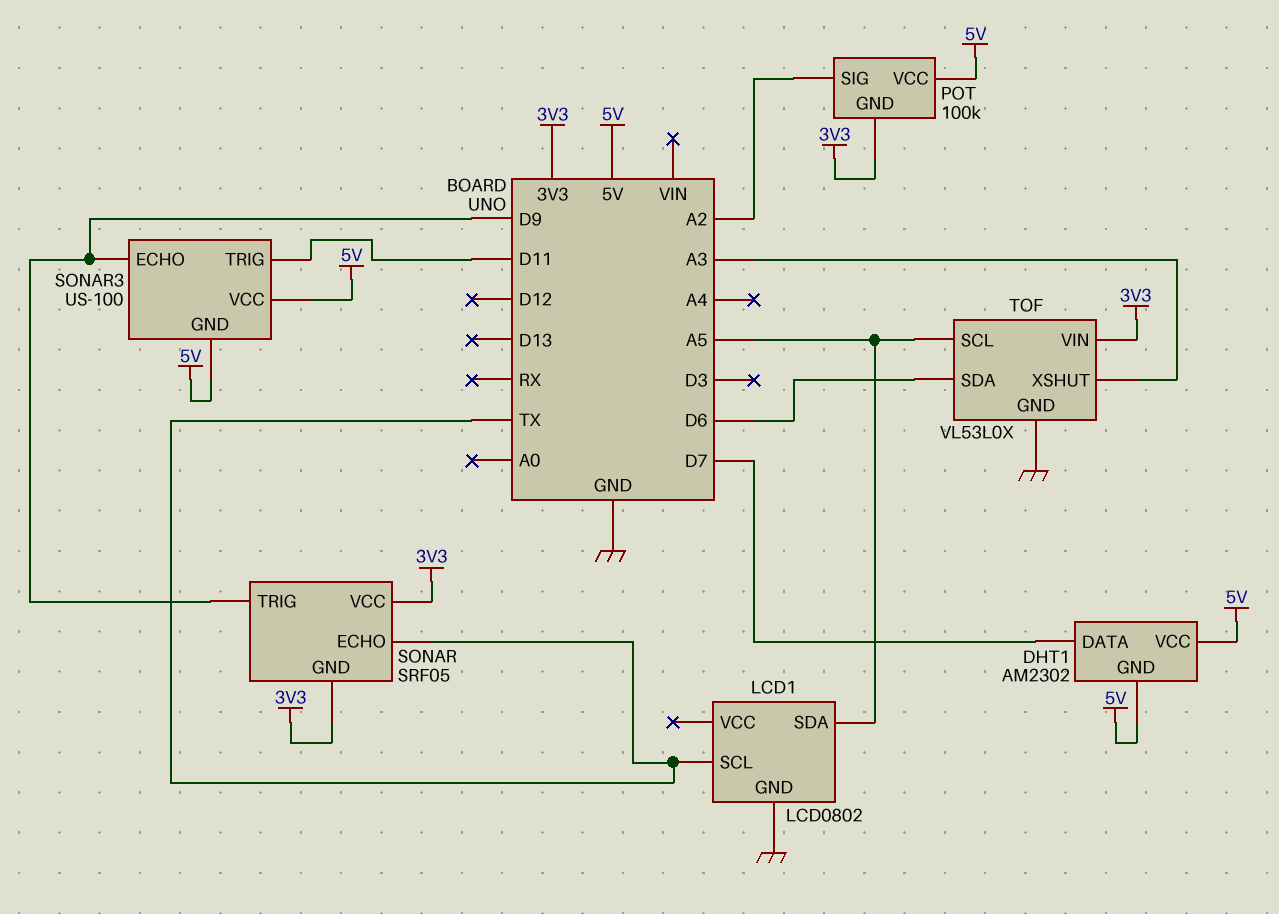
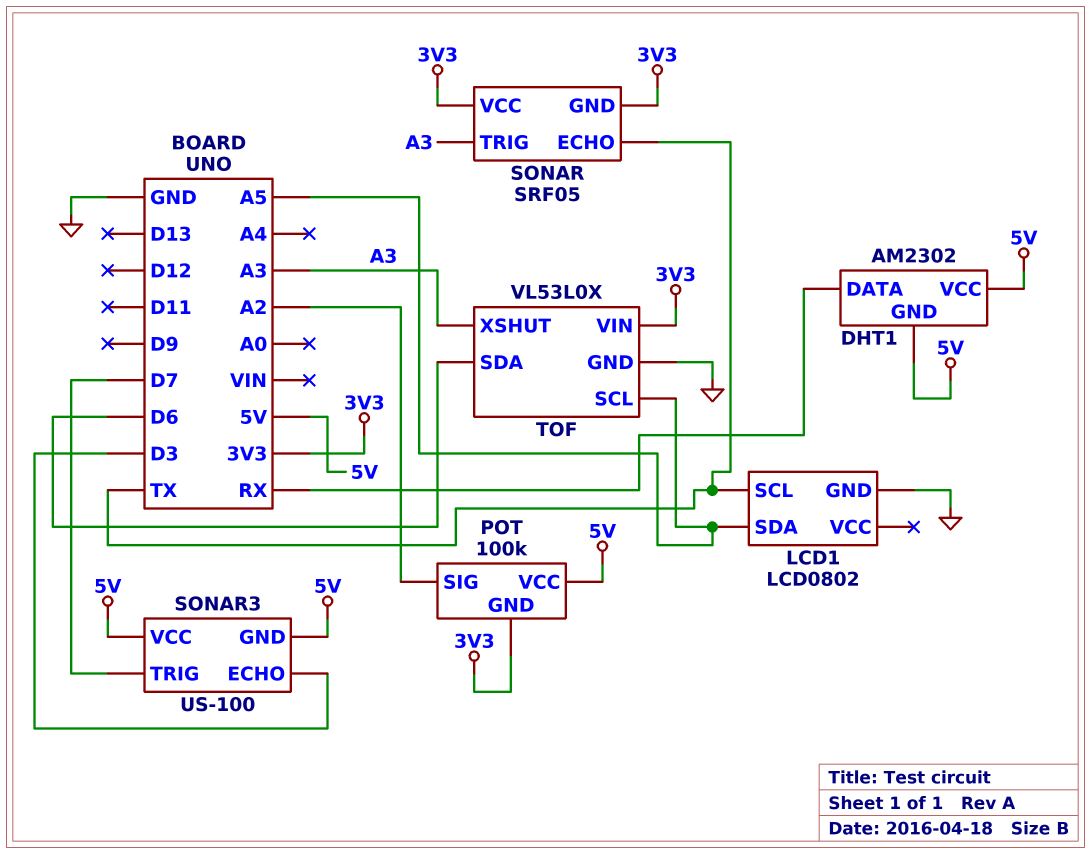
DHT1 pin DATA: D7 -> RX
SONAR pin TRIG: D9 -> A3
SONAR3 pin ECHO: D9 -> D3
SONAR3 pin TRIG: D11 -> D7

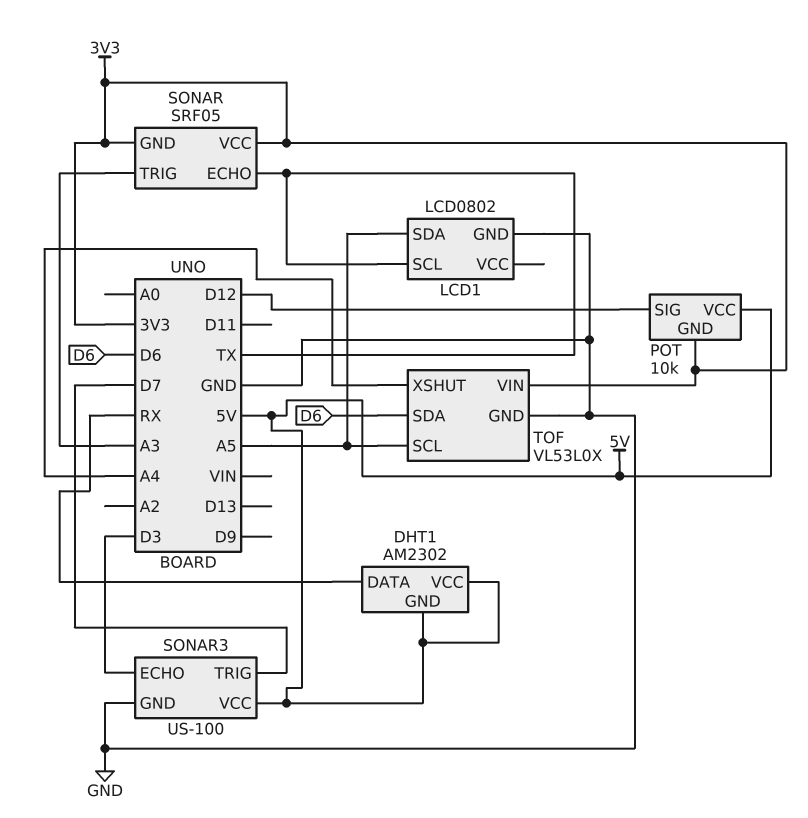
POT: 100k -> 10k
POT pin SIG: A2 -> D12
SONAR3 pin GND: 5V -> GND
TOF pin XSHUT: A3 -> A4

